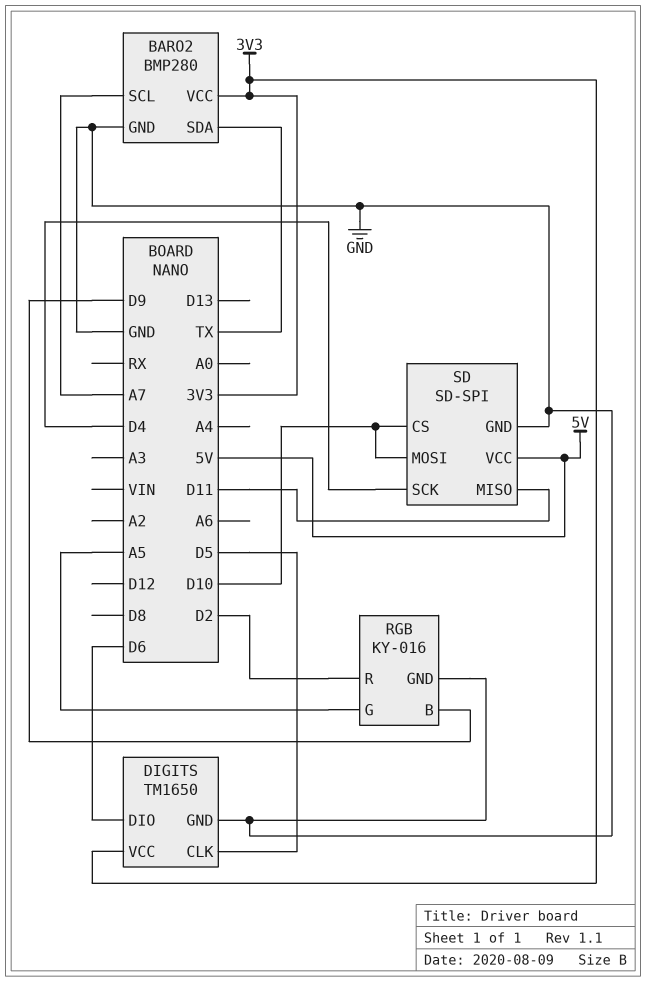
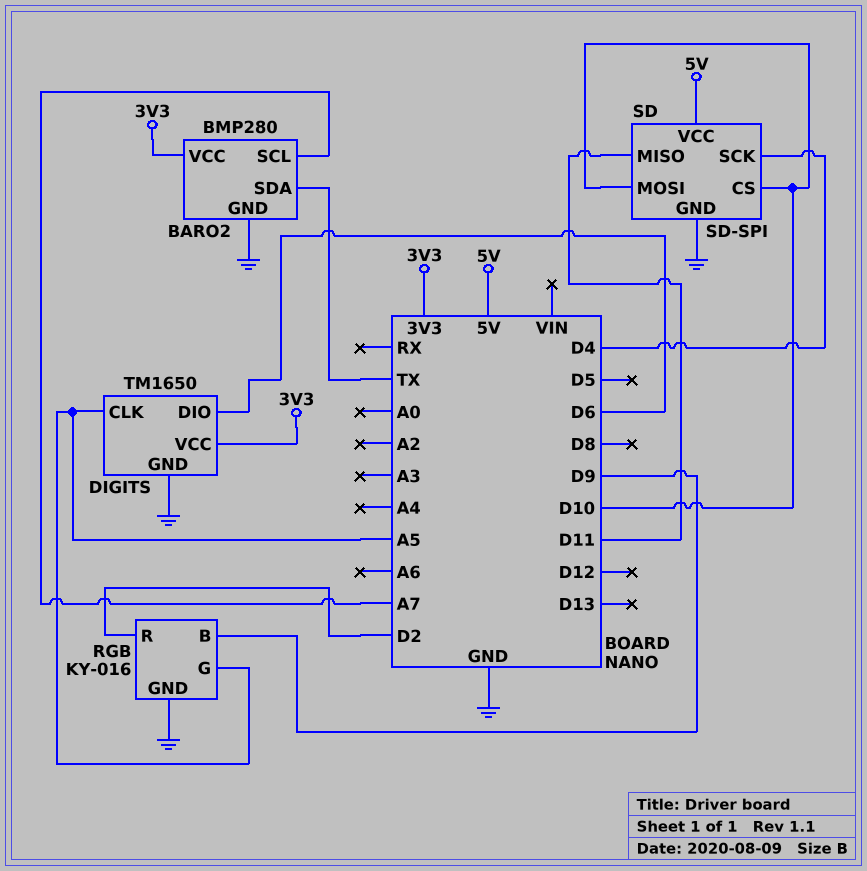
DIGITS pin CLK: D5 -> A5

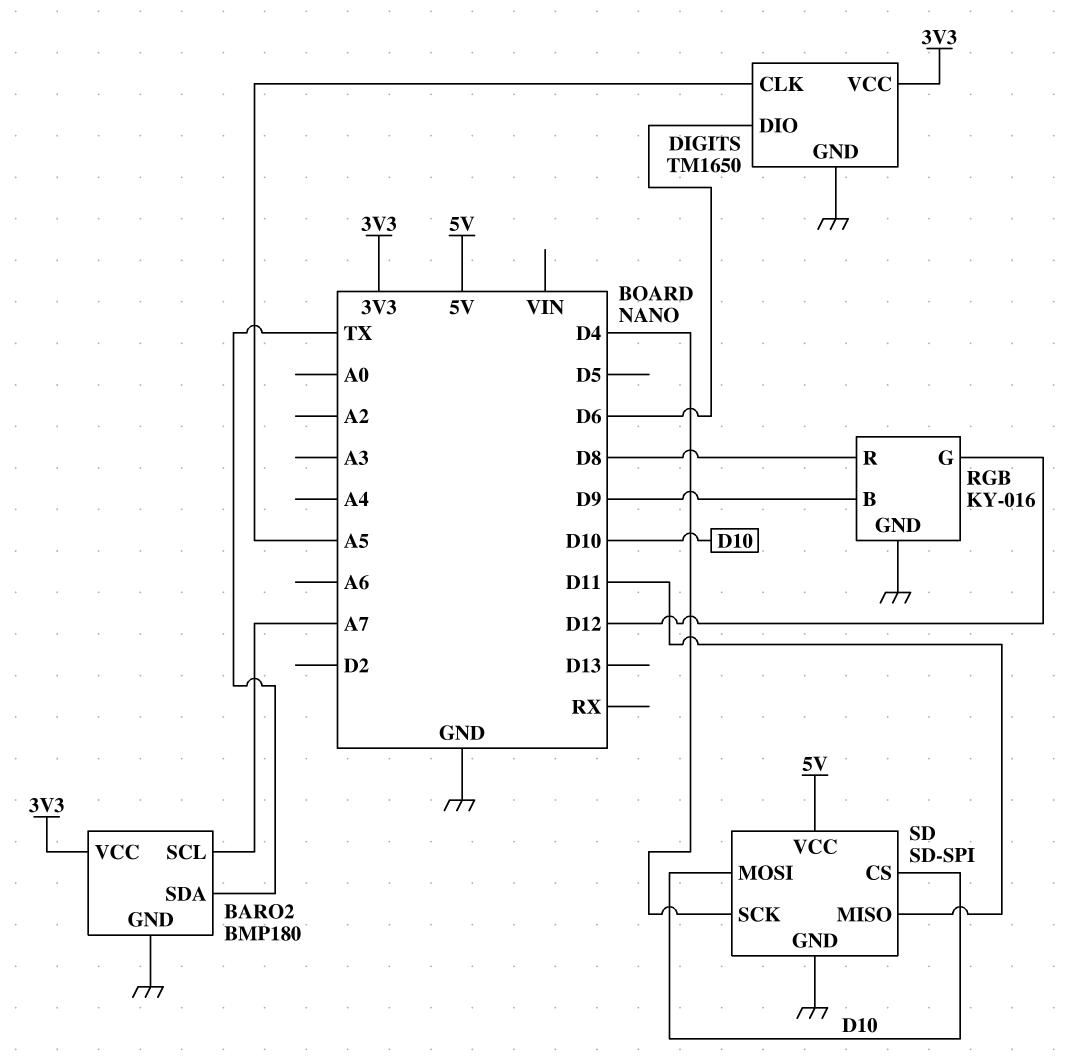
BARO2: BMP280 -> BMP180
RGB pin G: A5 -> D12
RGB pin R: D2 -> D8

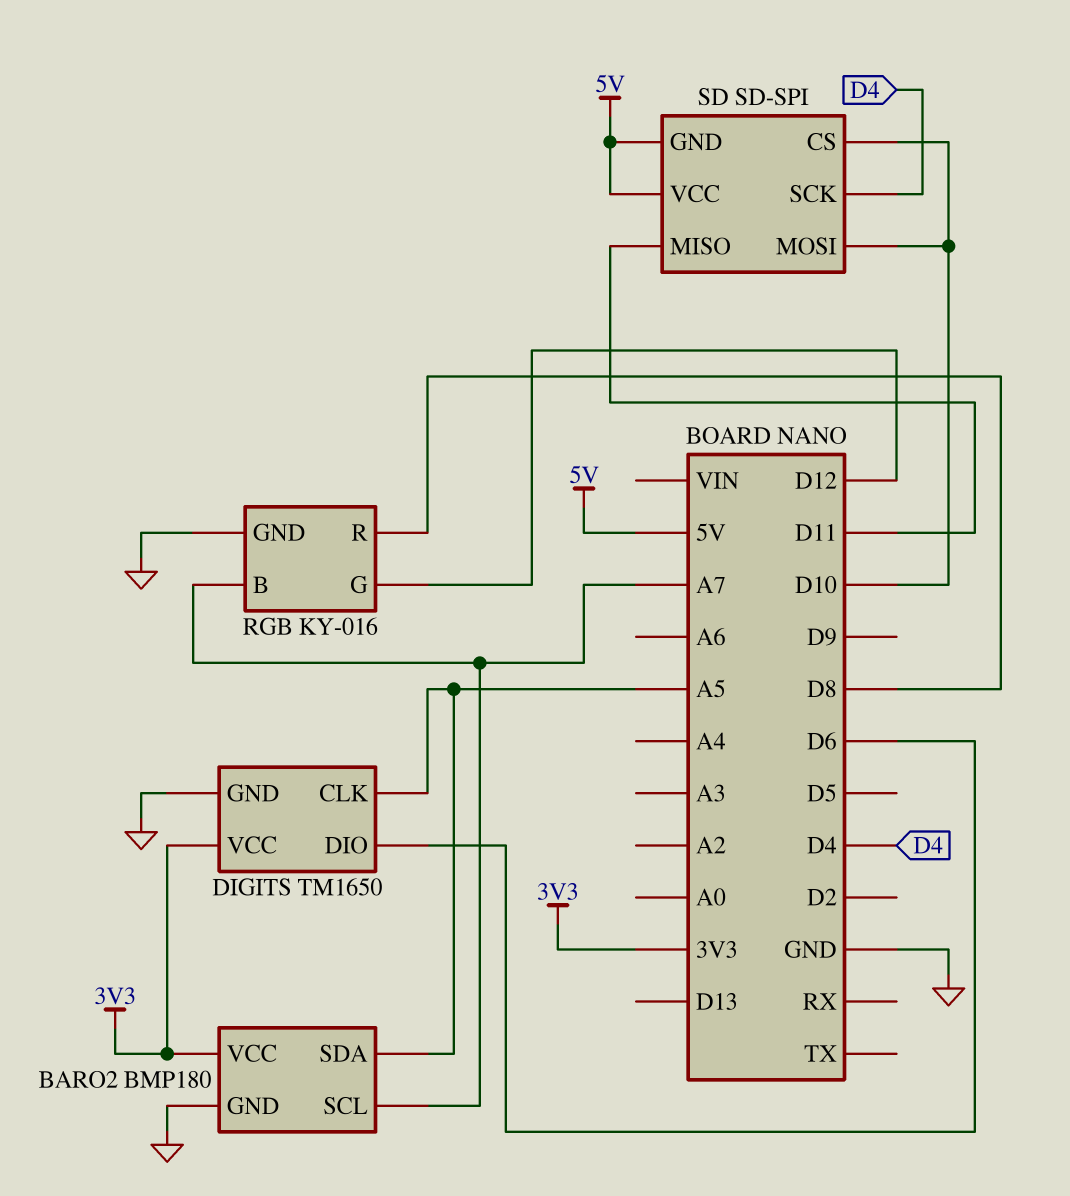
BARO2 pin SDA: TX -> A5
RGB pin B: D9 -> A7
SD pin GND: GND -> 5V

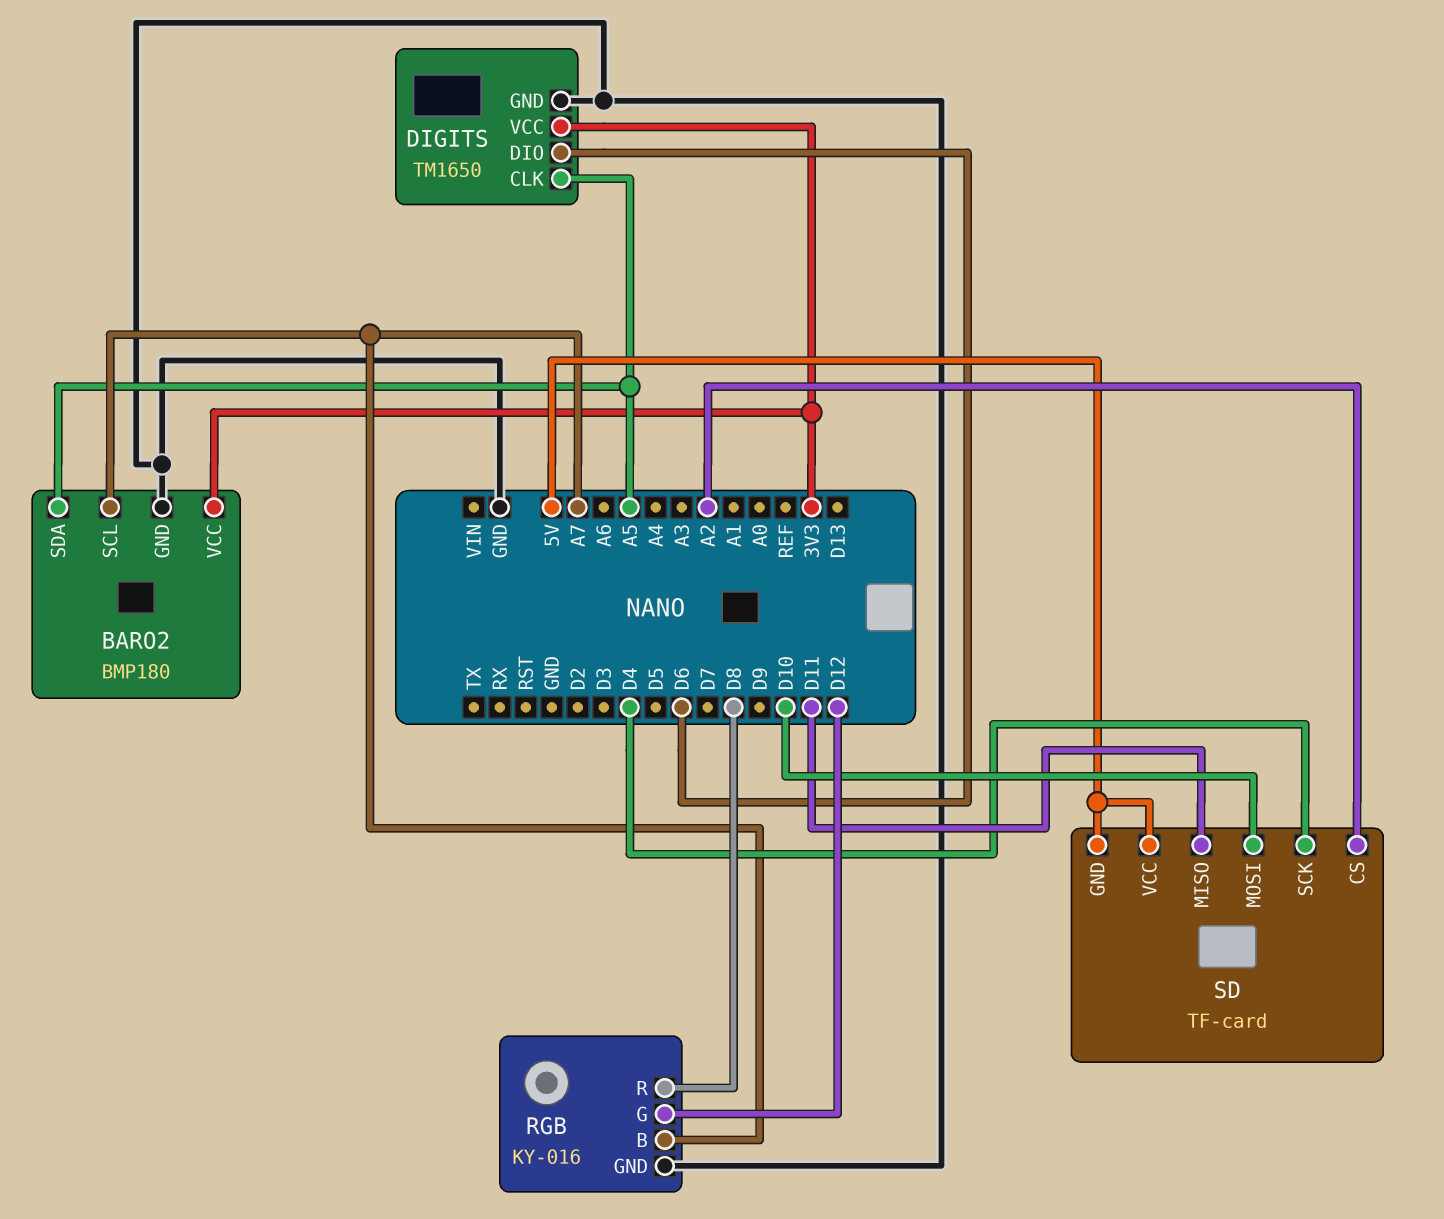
SD: SD-SPI -> TF-card
SD pin CS: D10 -> A2

